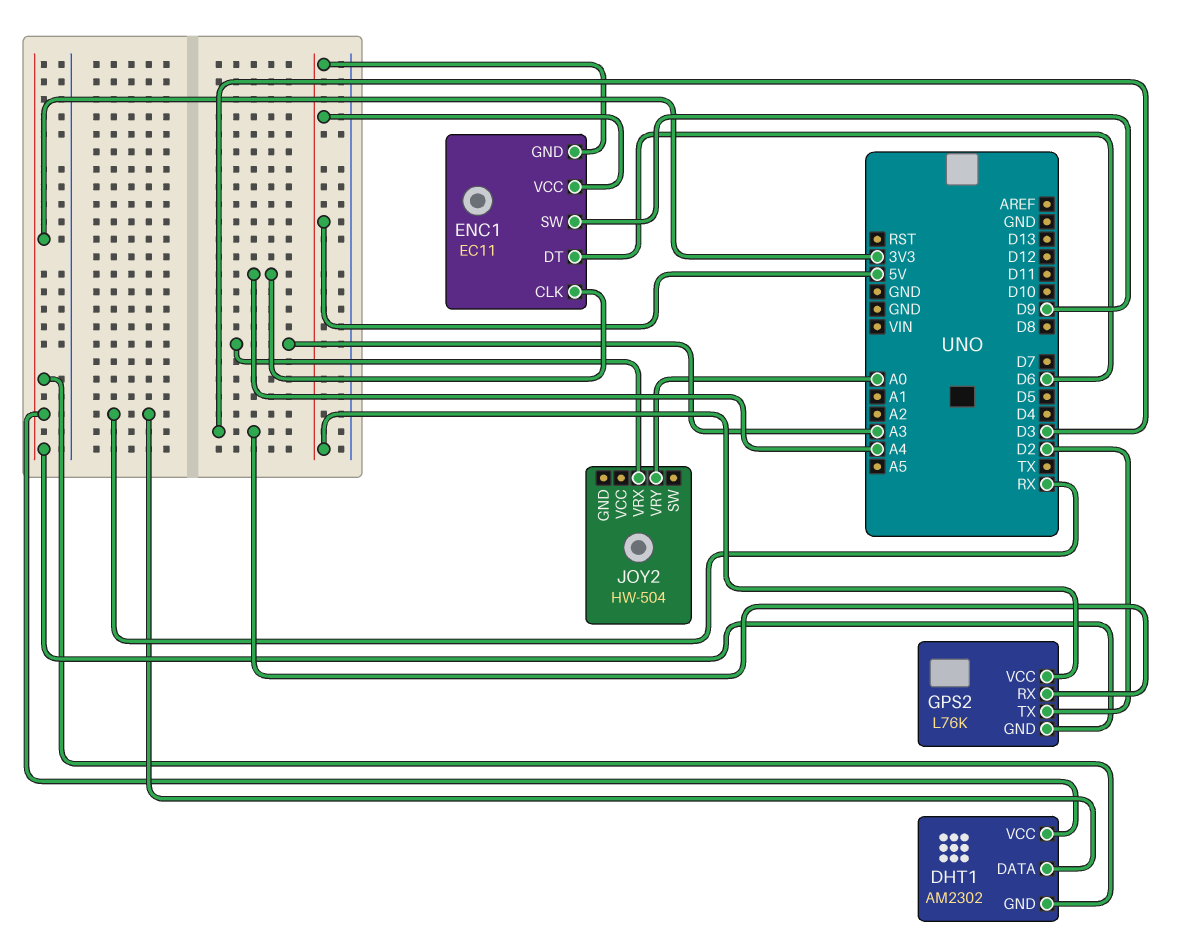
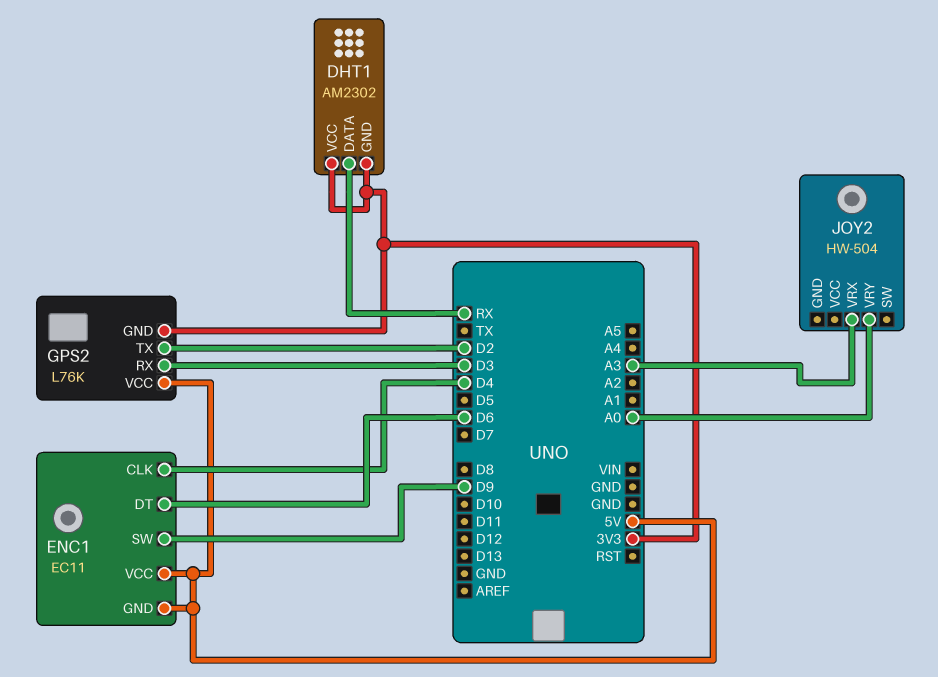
ENC1 pin CLK: A4 -> D4

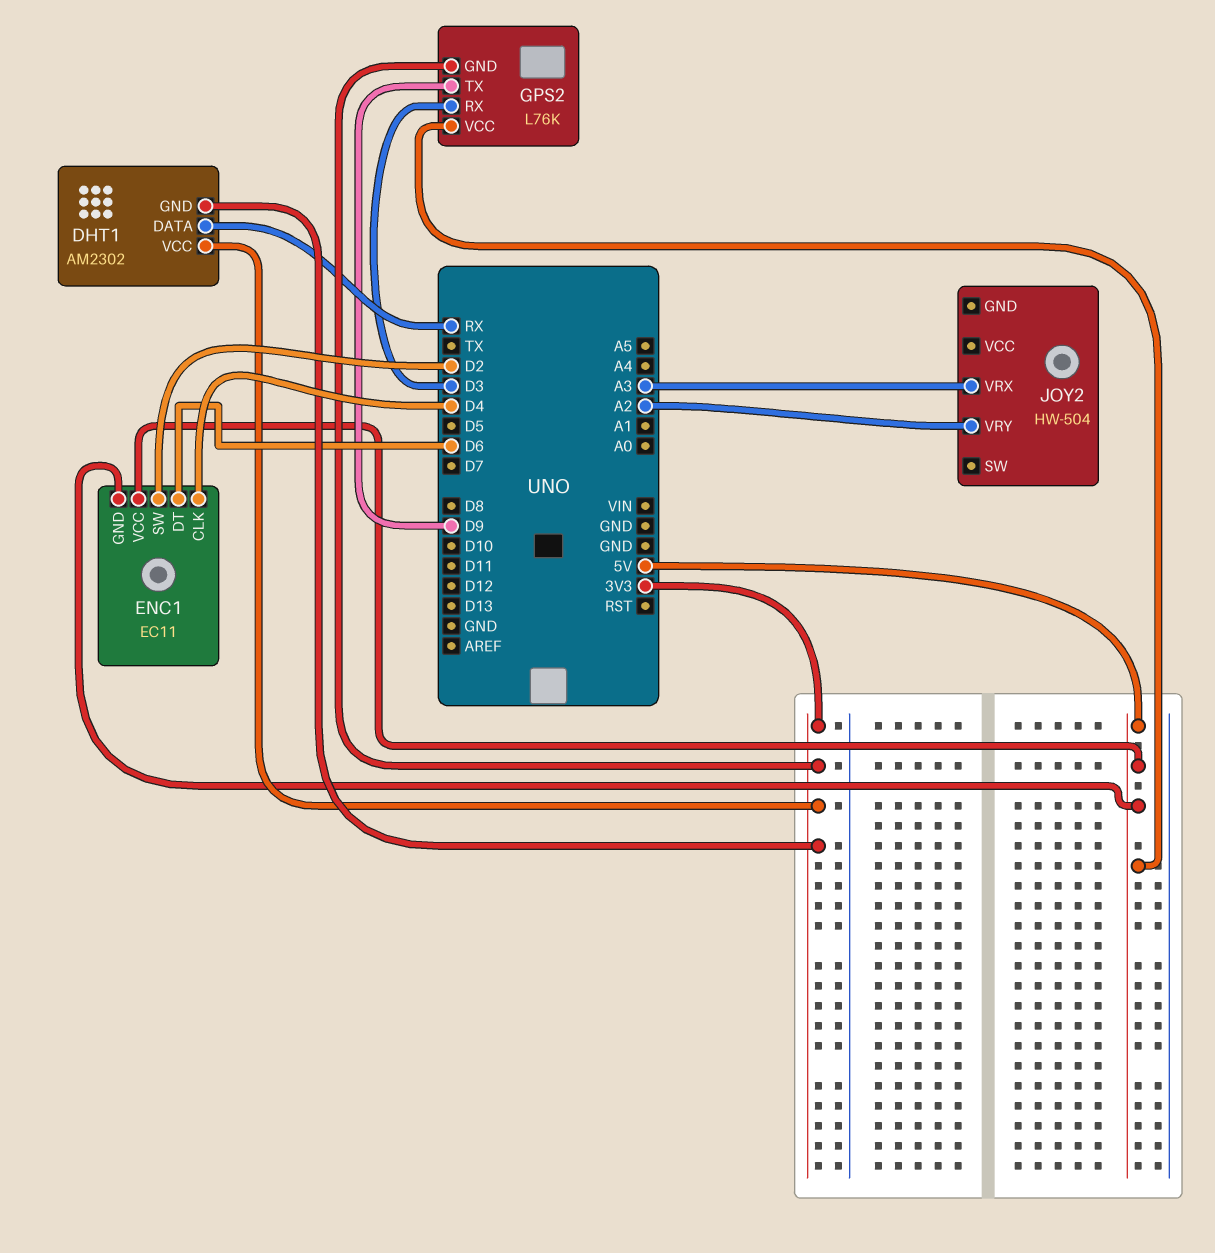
ENC1 pin SW: D9 -> D2
GPS2 pin TX: D2 -> D9
JOY2 pin VRY: A0 -> A2

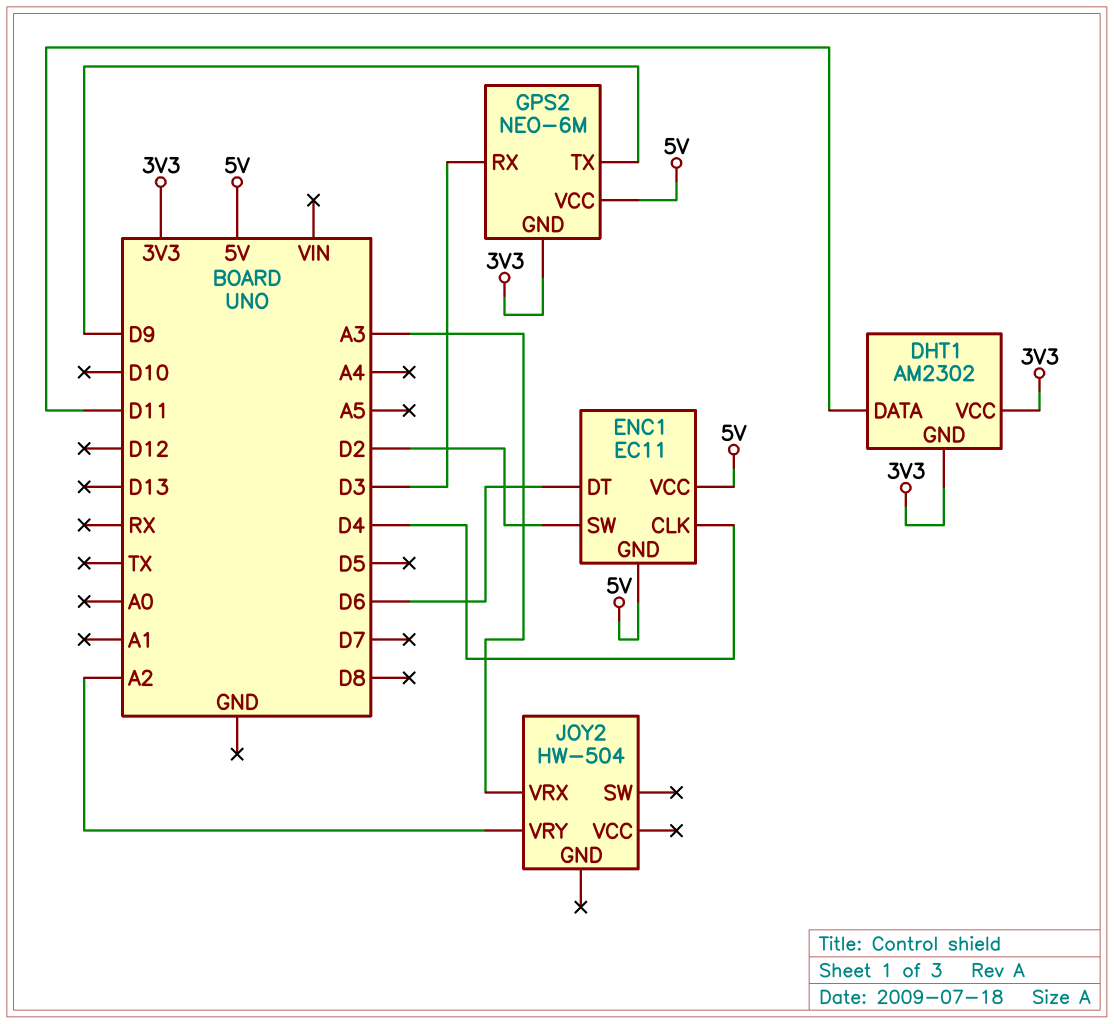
DHT1 pin DATA: RX -> D11
GPS2: L76K -> NEO-6M

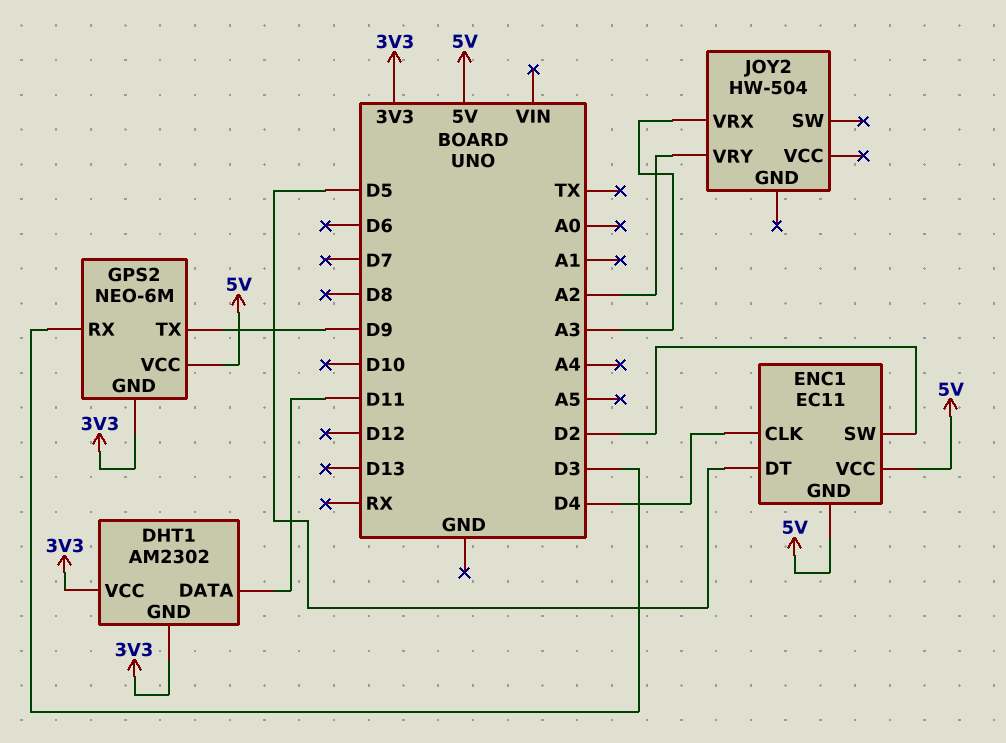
ENC1 pin DT: D6 -> D5

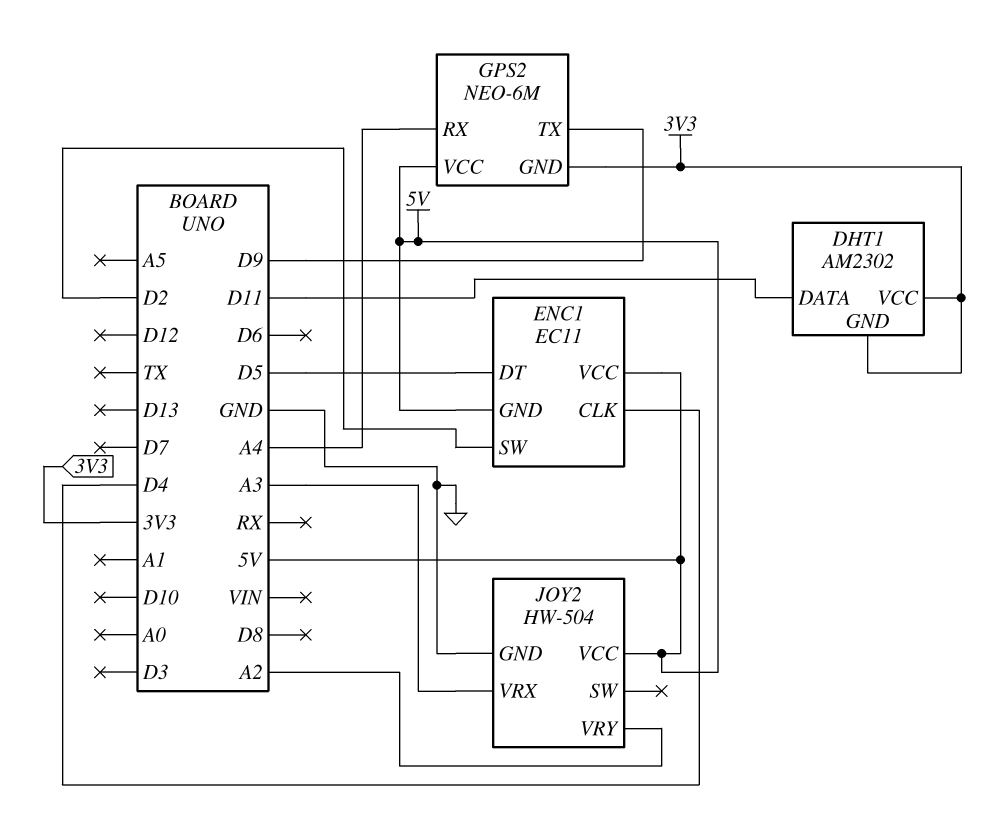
GPS2 pin RX: D3 -> A4
JOY2 pin GND: none -> GND
JOY2 pin VCC: none -> 5V

